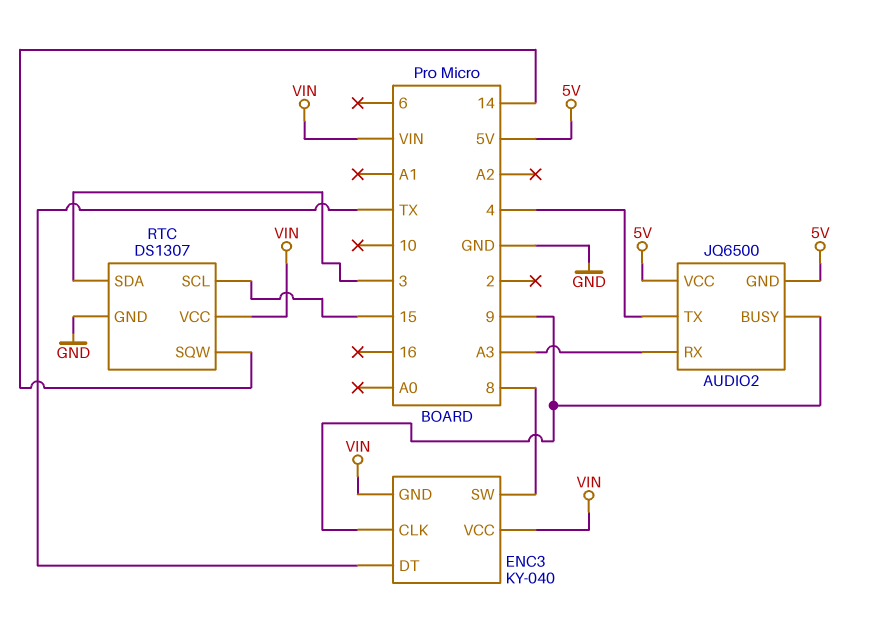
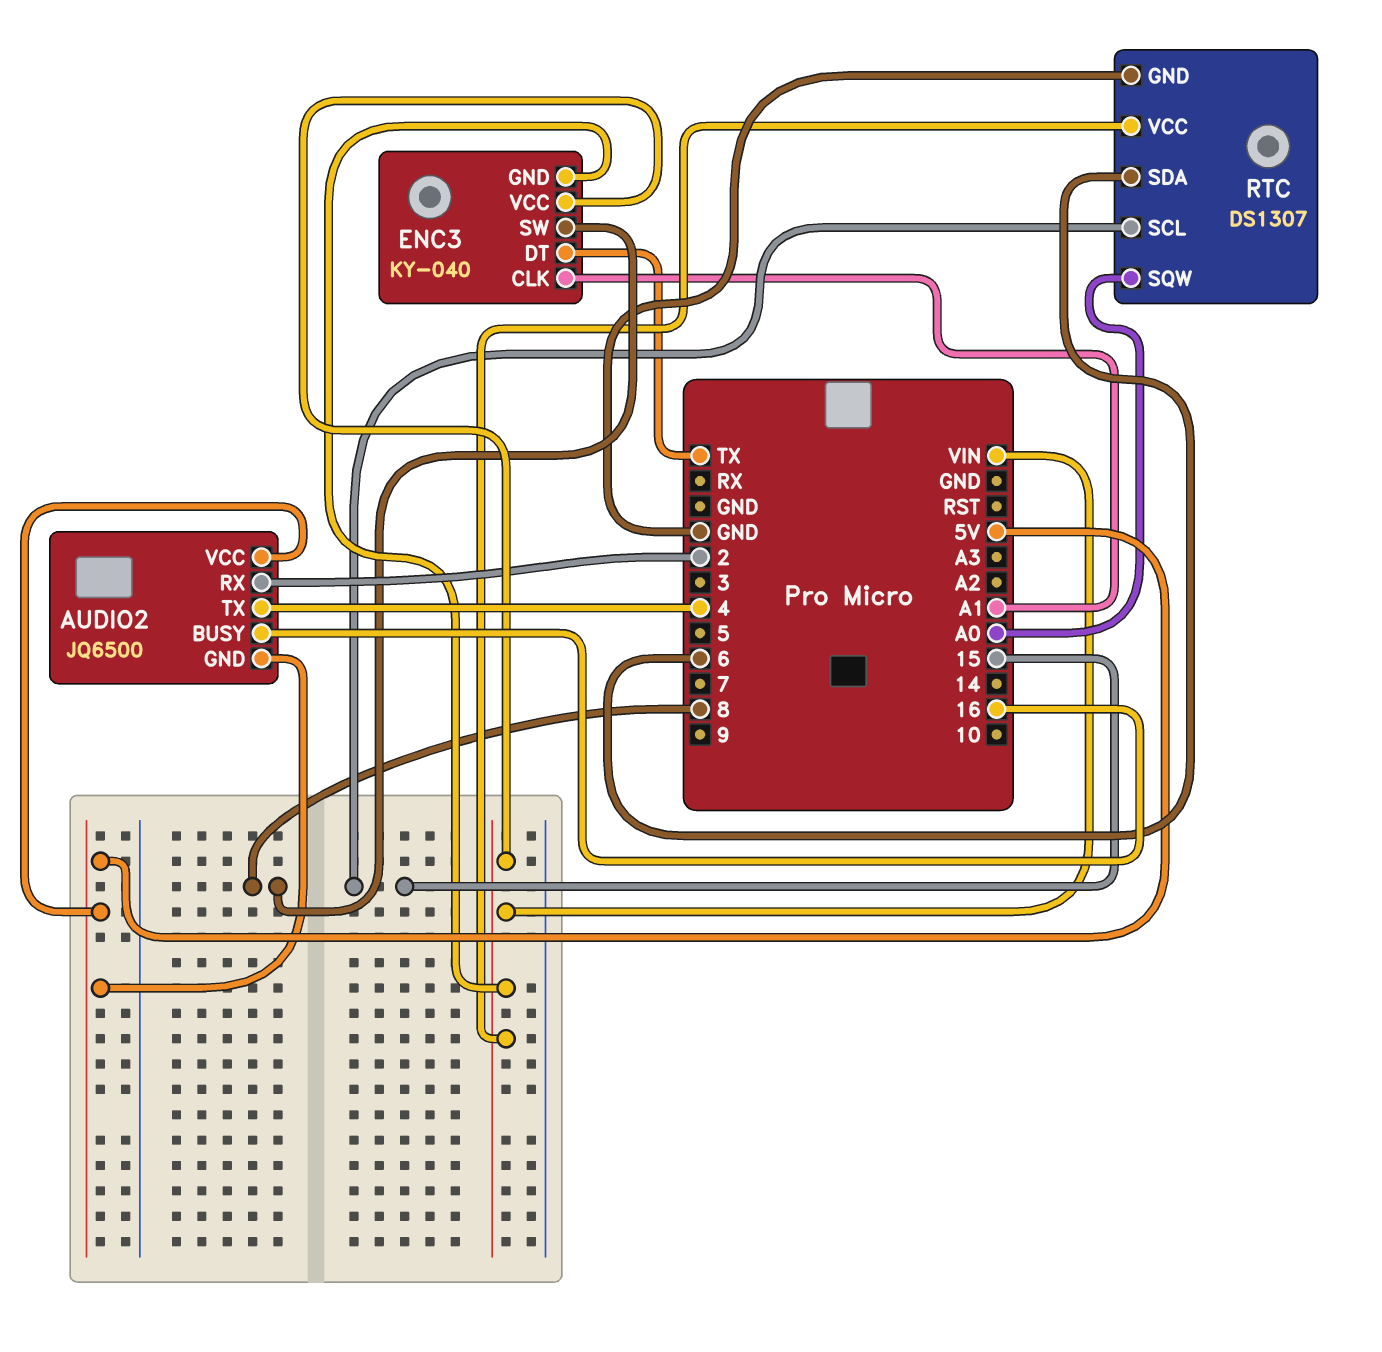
AUDIO2 pin BUSY: 9 -> 16
AUDIO2 pin RX: A3 -> 2
ENC3 pin CLK: 9 -> A1
RTC pin SDA: 3 -> 6
RTC pin SQW: 14 -> A0

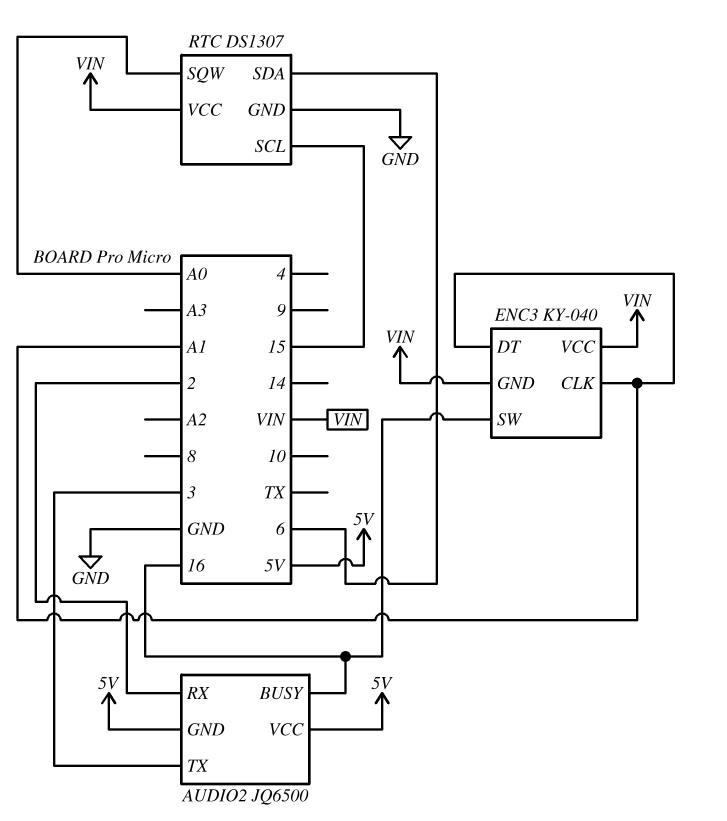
AUDIO2 pin TX: 4 -> 3
ENC3 pin DT: TX -> A1
ENC3 pin SW: 8 -> 16

